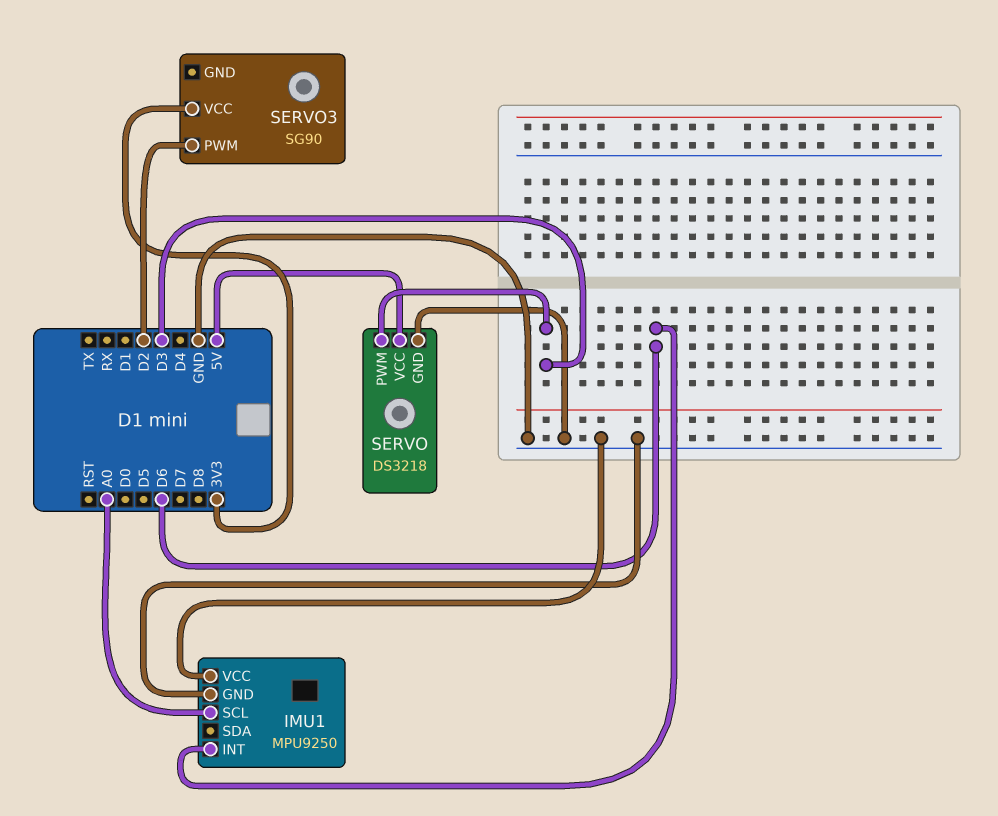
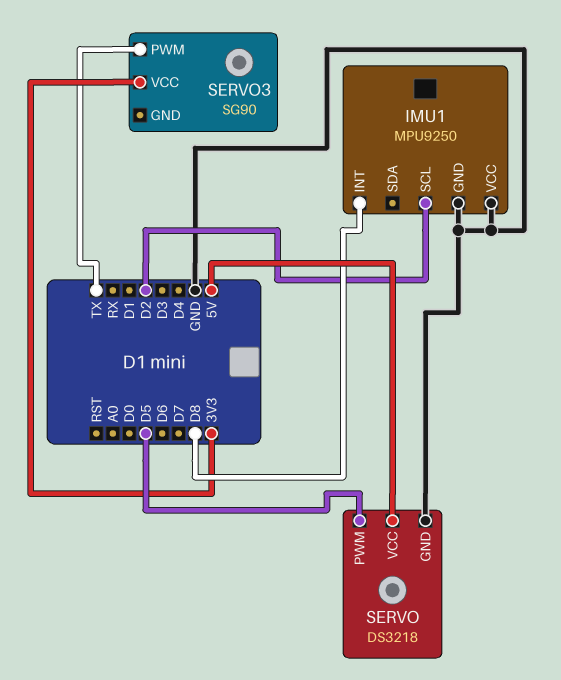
IMU1 pin INT: D6 -> D8
IMU1 pin SCL: A0 -> D2
SERVO pin PWM: D3 -> D5
SERVO3 pin PWM: D2 -> TX

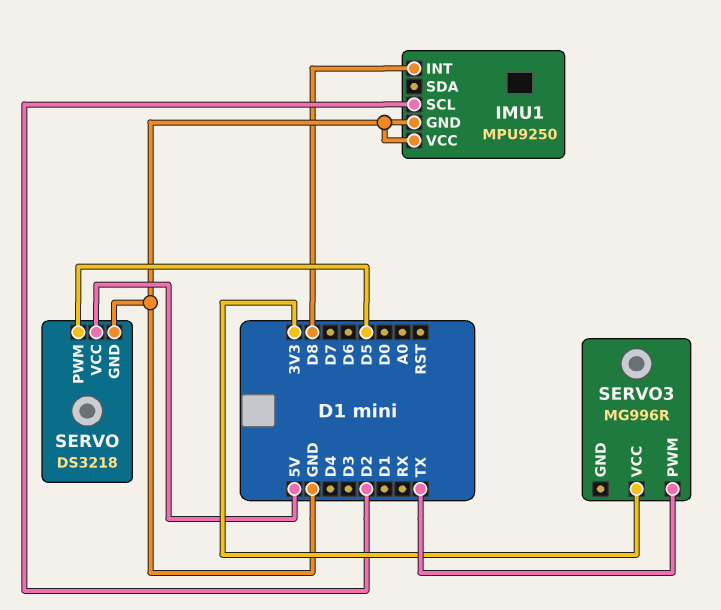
SERVO3: SG90 -> MG996R

